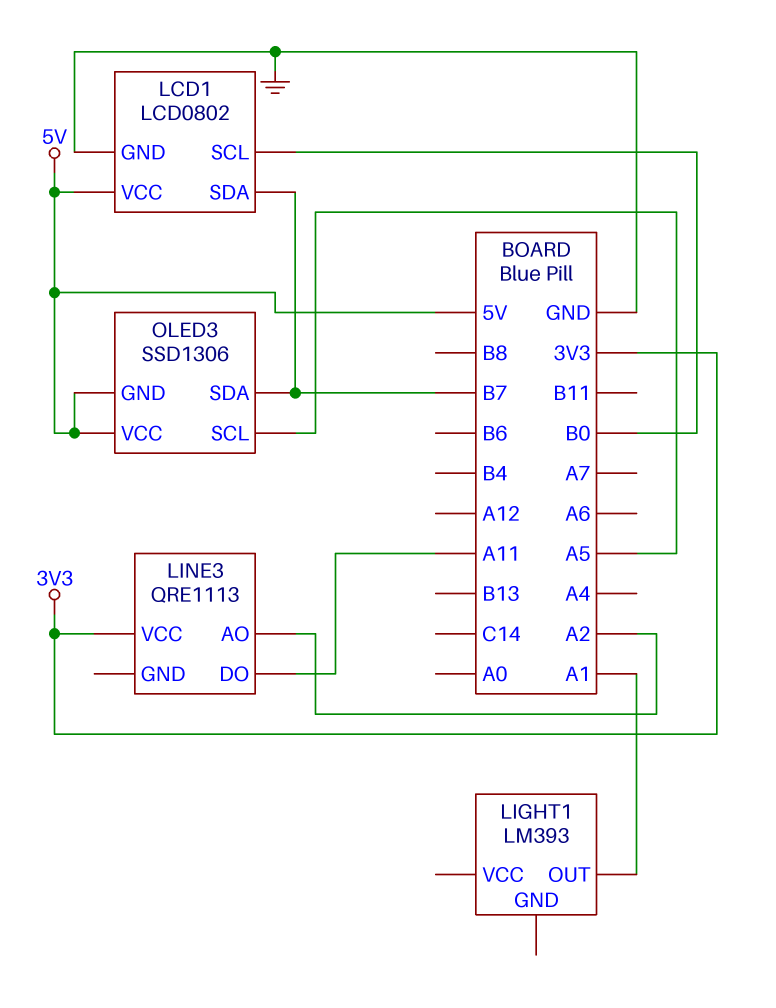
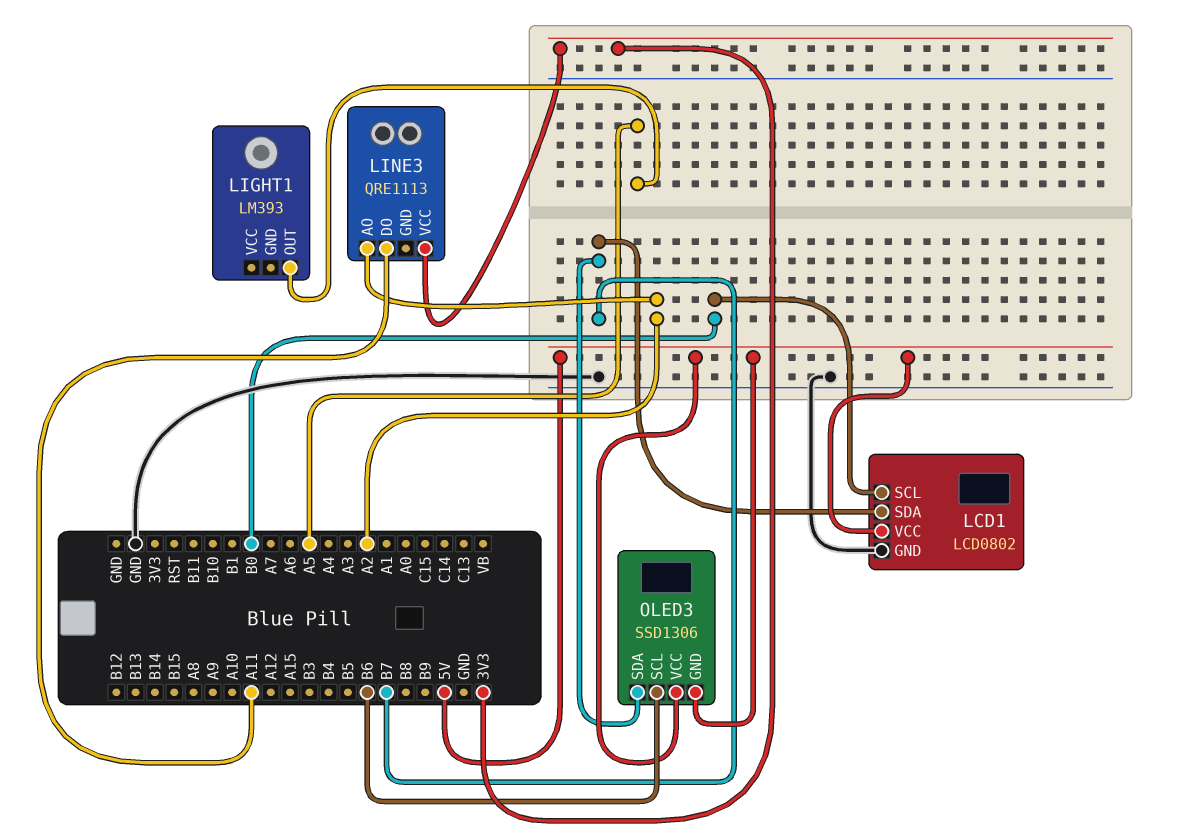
LIGHT1 pin OUT: A1 -> A5
OLED3 pin SCL: A5 -> B6

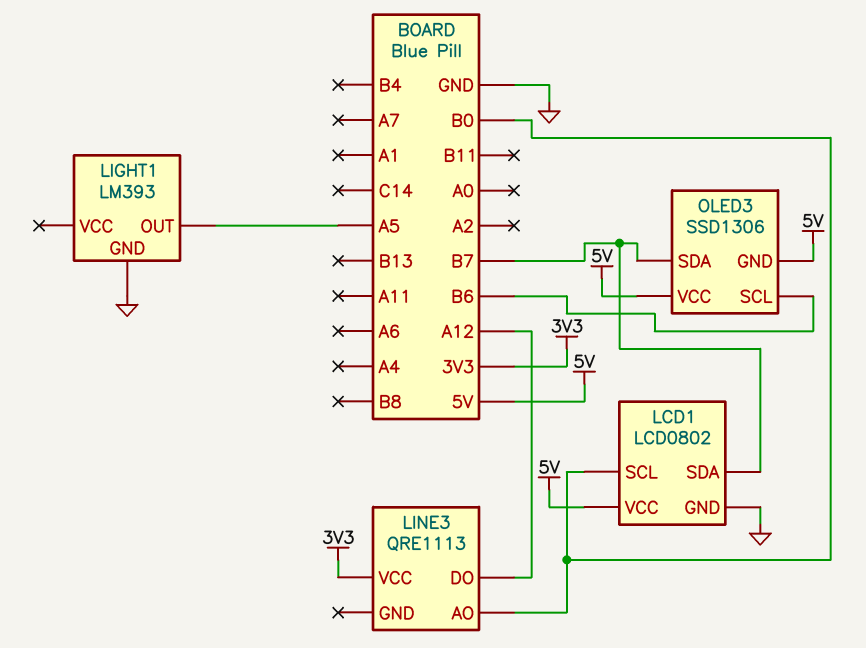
LIGHT1 pin GND: none -> GND
LINE3 pin AO: A2 -> B0
LINE3 pin DO: A11 -> A12

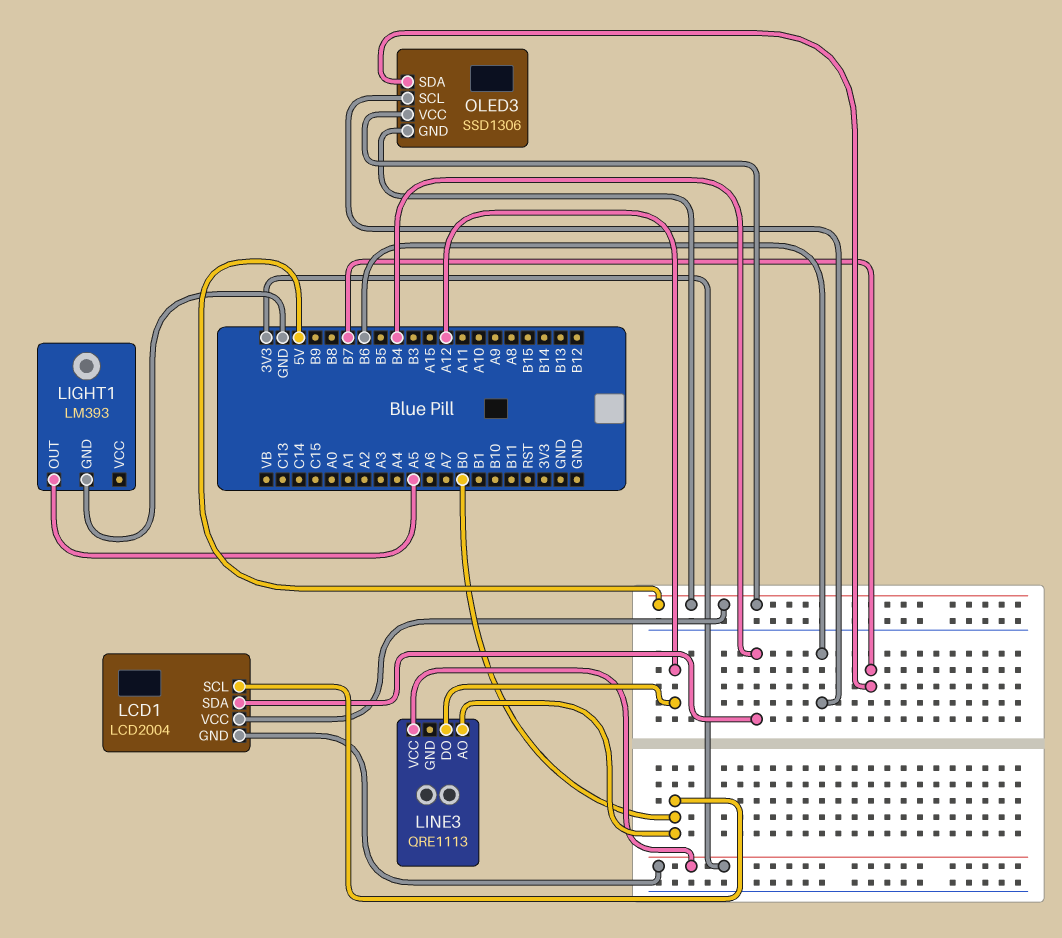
LCD1: LCD0802 -> LCD2004
LCD1 pin GND: GND -> 3V3
LCD1 pin SDA: B7 -> B4

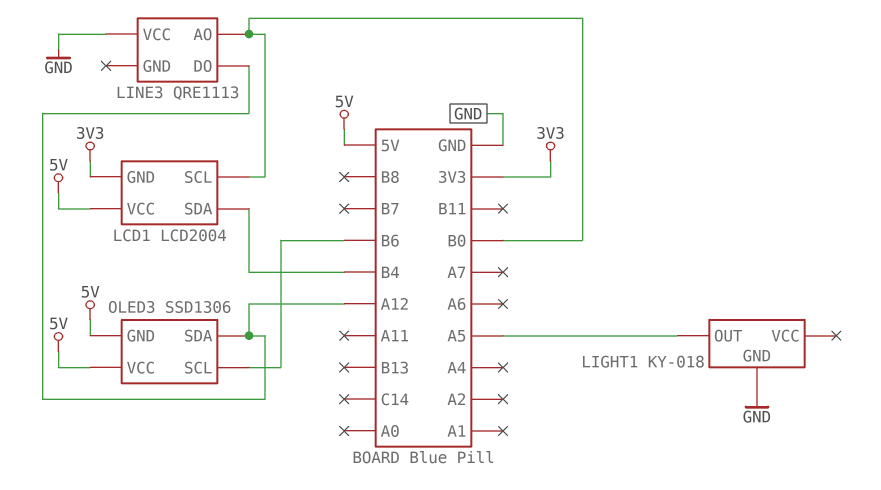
LIGHT1: LM393 -> KY-018
LINE3 pin VCC: 3V3 -> GND
OLED3 pin SDA: B7 -> A12

